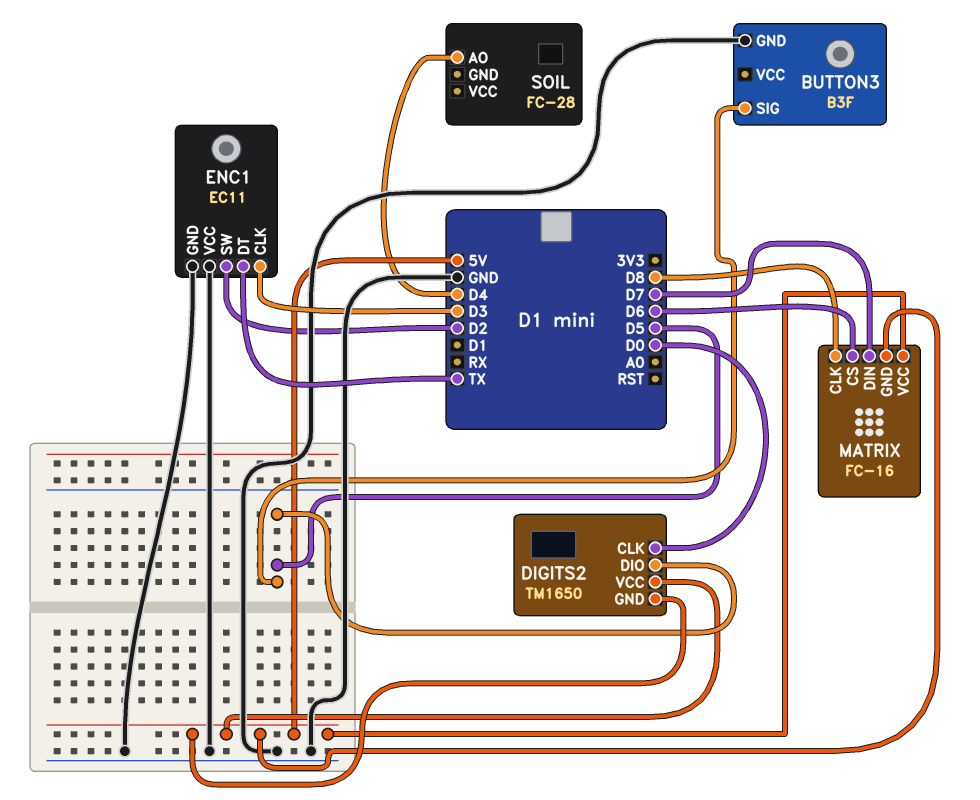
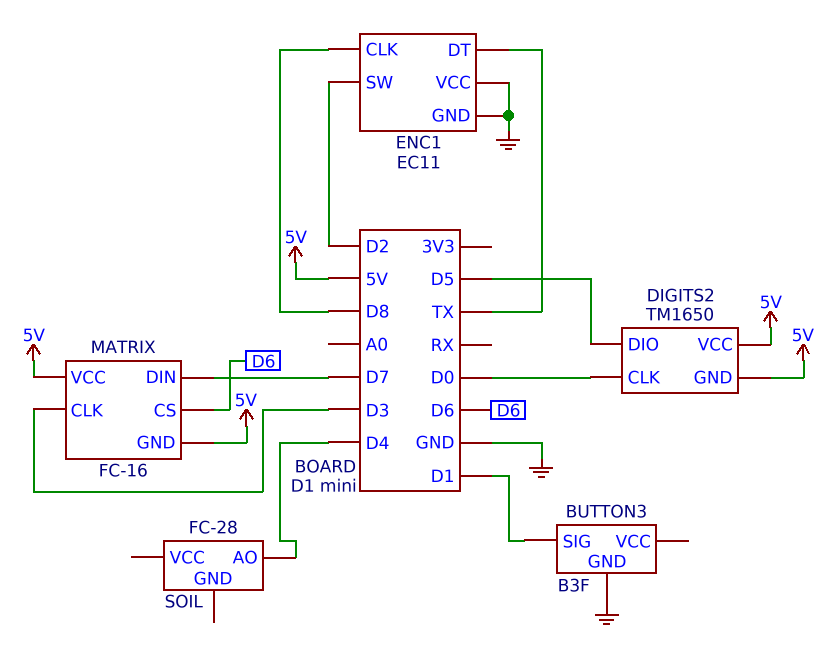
BUTTON3 pin SIG: D5 -> D1
ENC1 pin CLK: D3 -> D8
MATRIX pin CLK: D8 -> D3

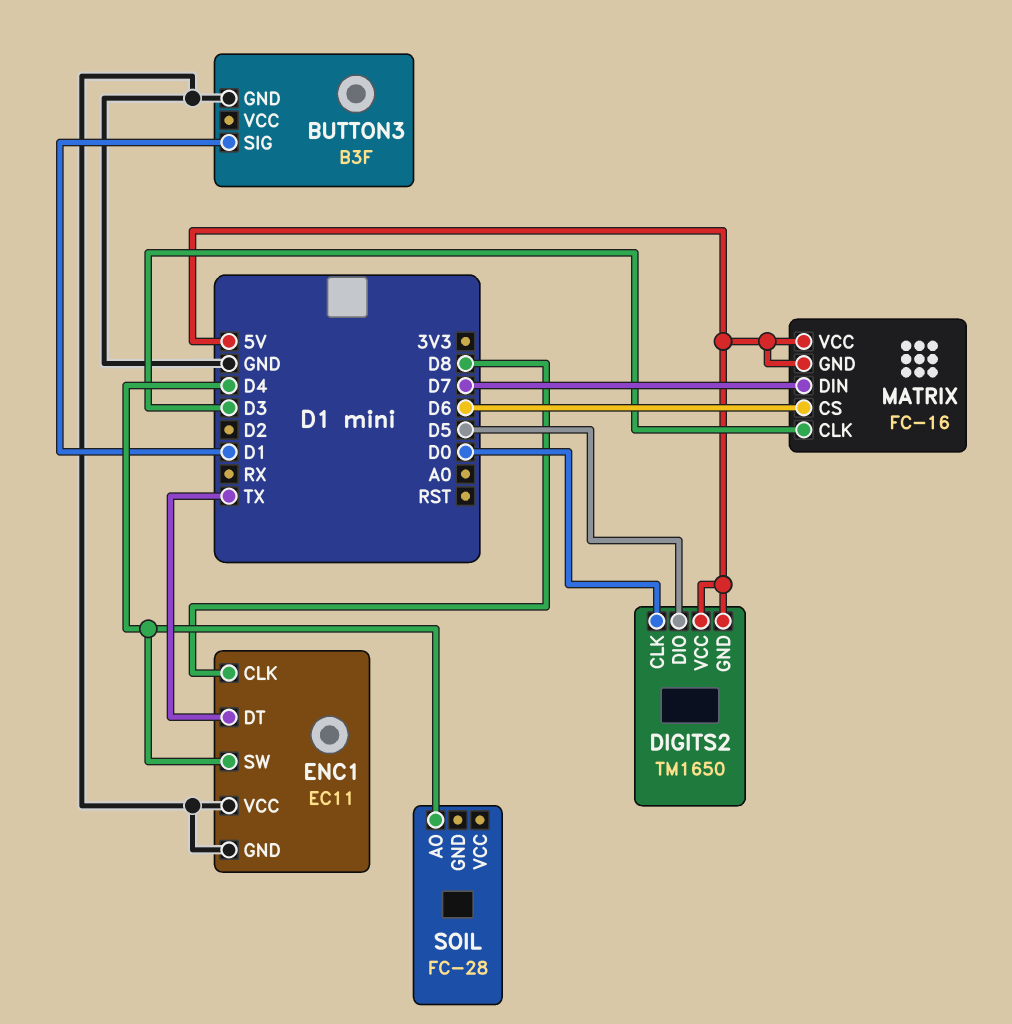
ENC1 pin SW: D2 -> D4

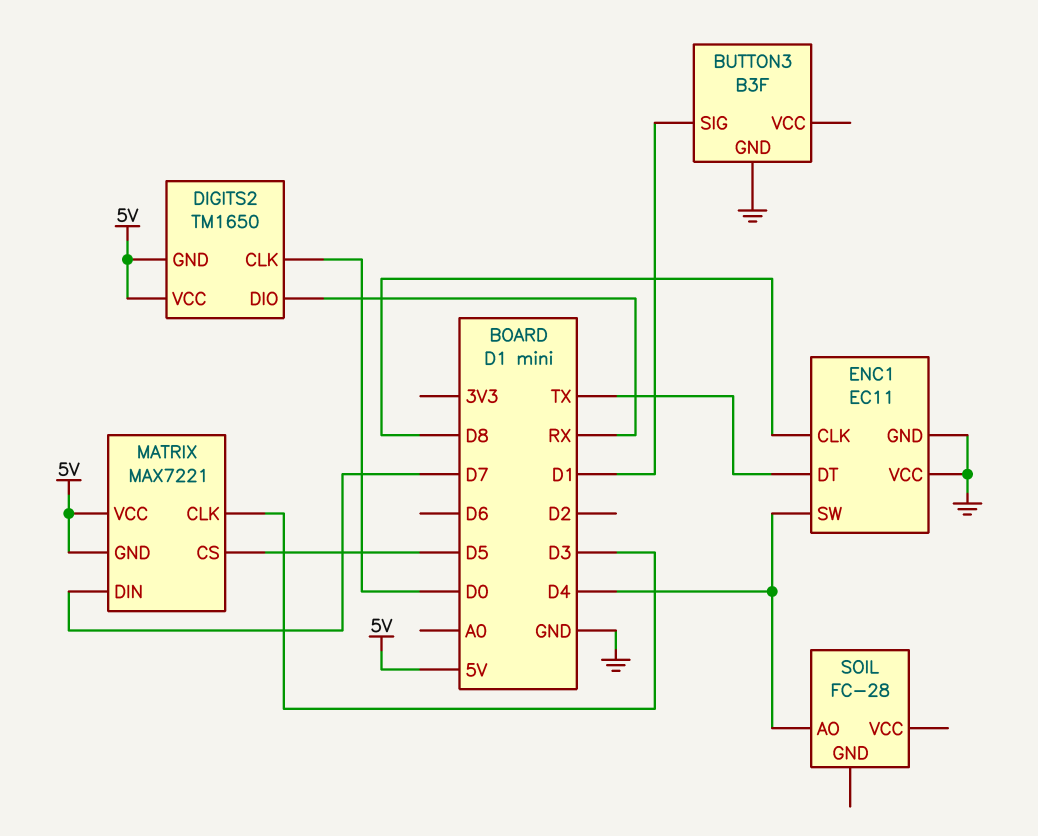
DIGITS2 pin DIO: D5 -> RX
MATRIX: FC-16 -> MAX7221
MATRIX pin CS: D6 -> D5

